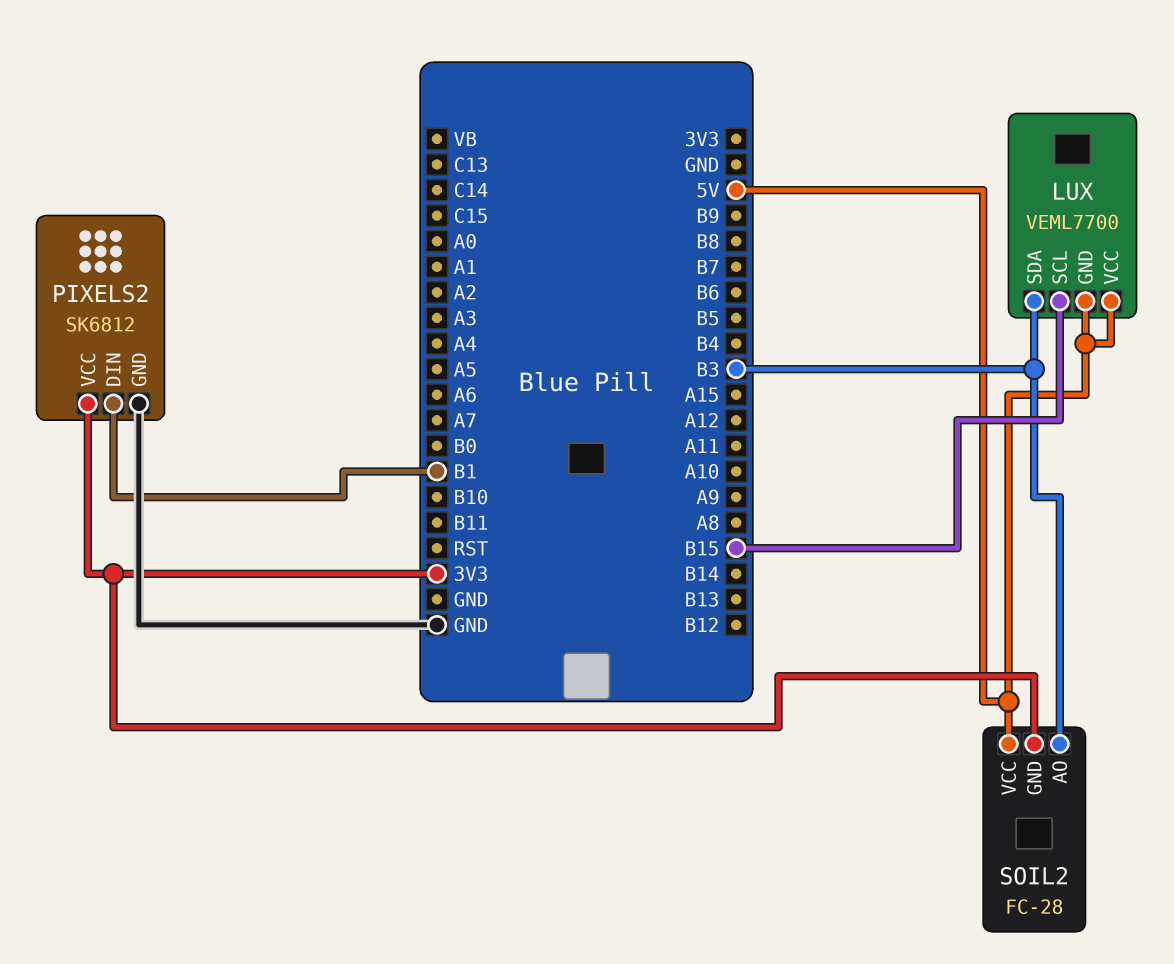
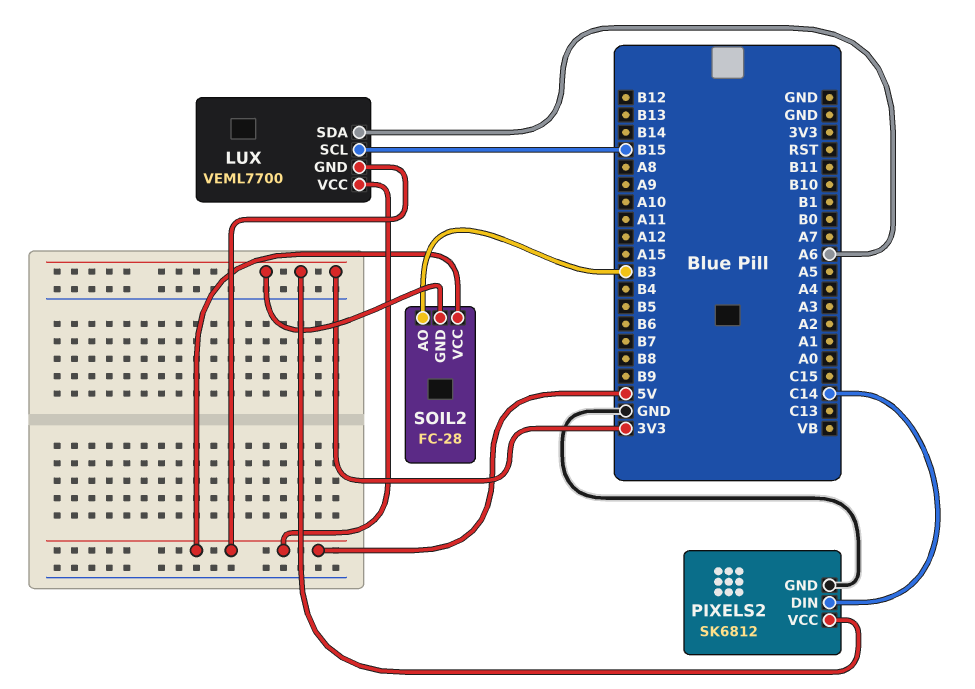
LUX pin SDA: B3 -> A6
PIXELS2 pin DIN: B1 -> C14

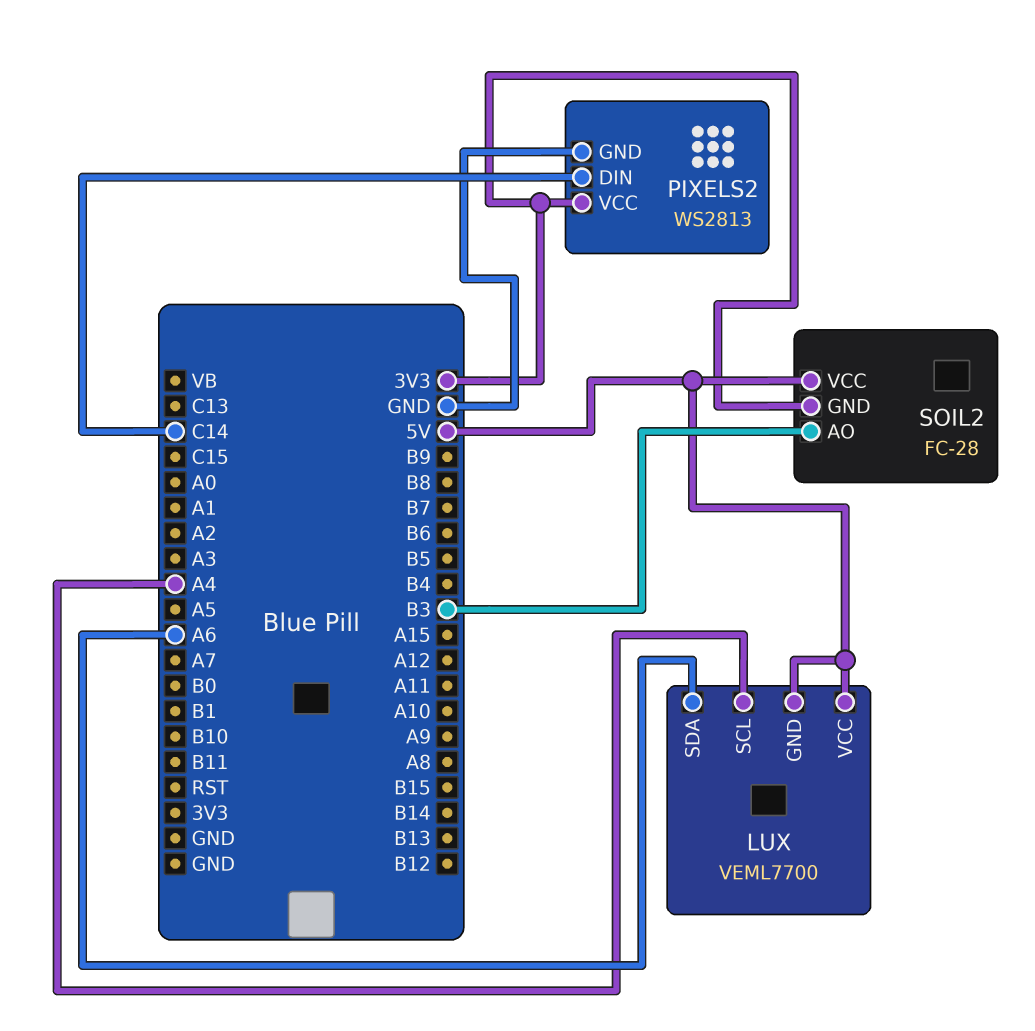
LUX pin SCL: B15 -> A4
PIXELS2: SK6812 -> WS2813

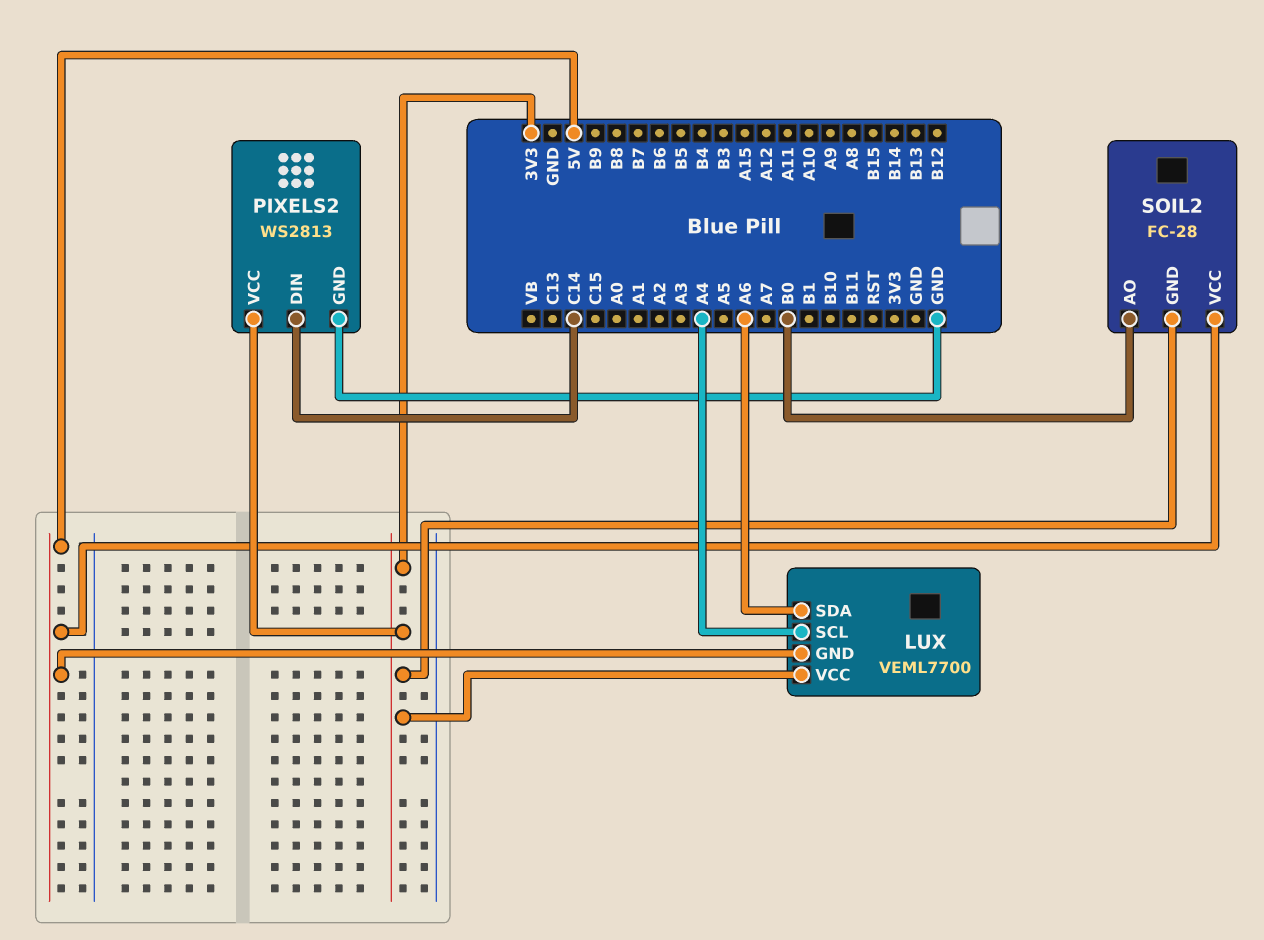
LUX pin VCC: 5V -> 3V3
SOIL2 pin AO: B3 -> B0

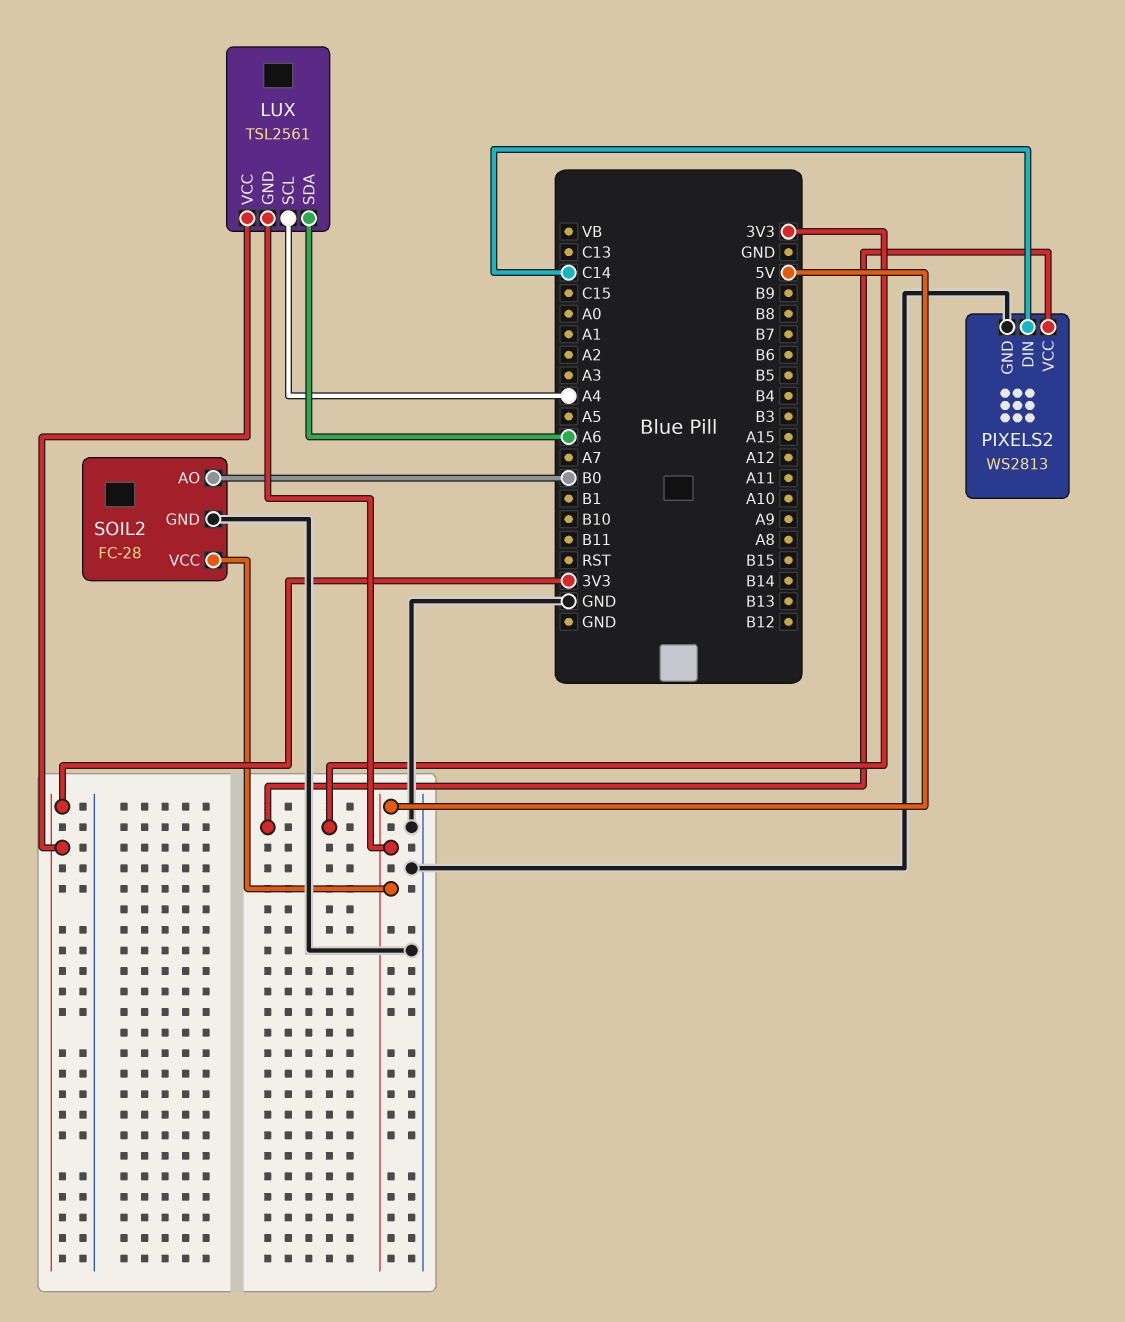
LUX: VEML7700 -> TSL2561
SOIL2 pin GND: 3V3 -> GND

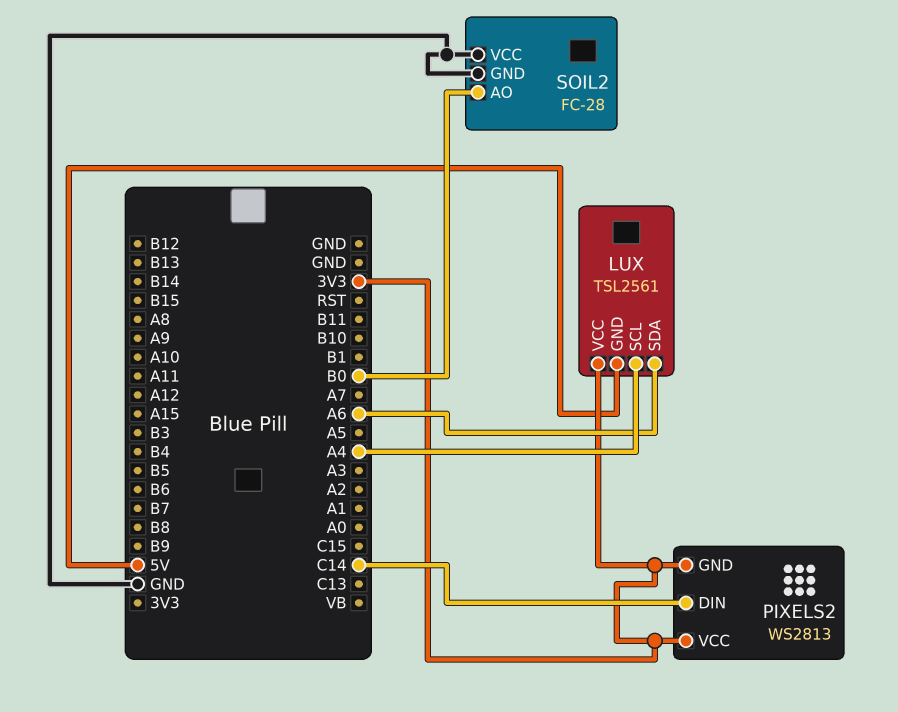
PIXELS2 pin GND: GND -> 3V3
SOIL2 pin VCC: 5V -> GND

